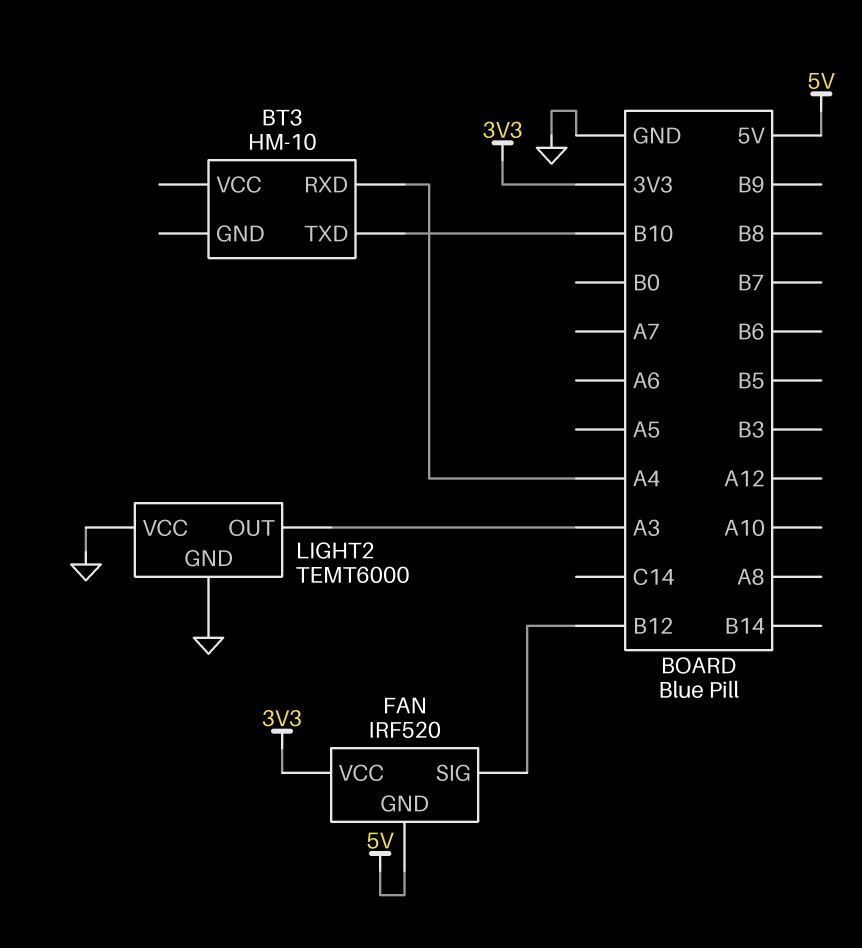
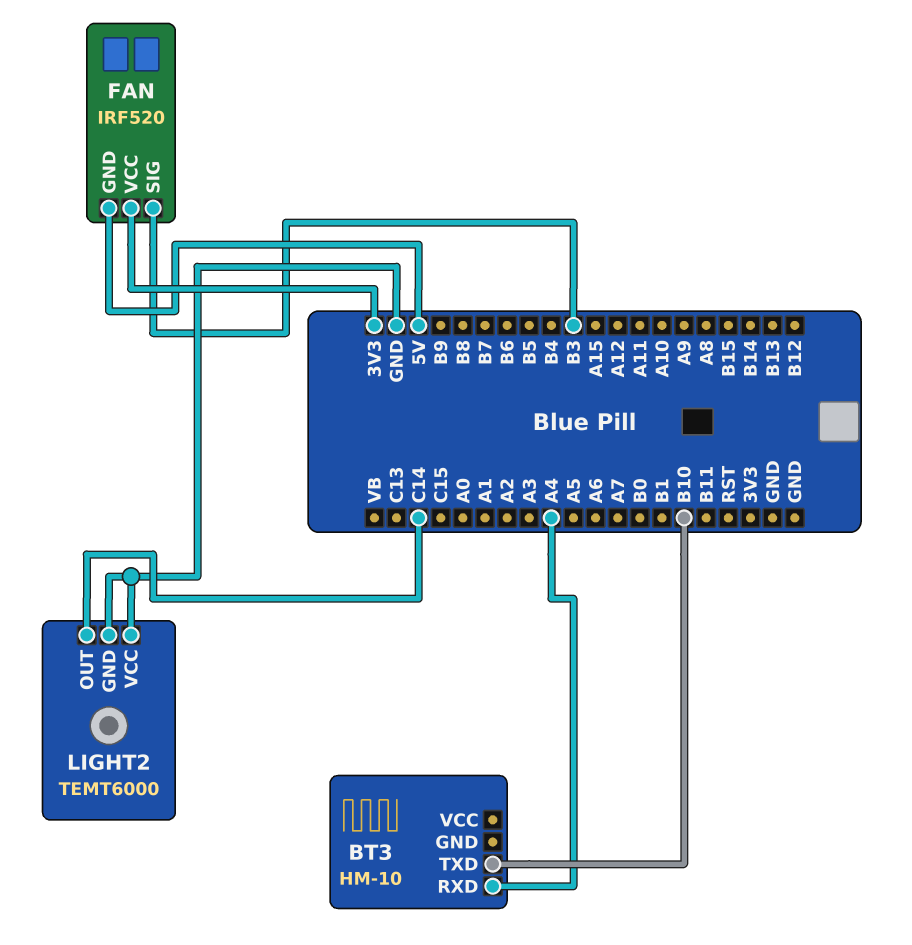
FAN pin SIG: B12 -> B3
LIGHT2 pin OUT: A3 -> C14

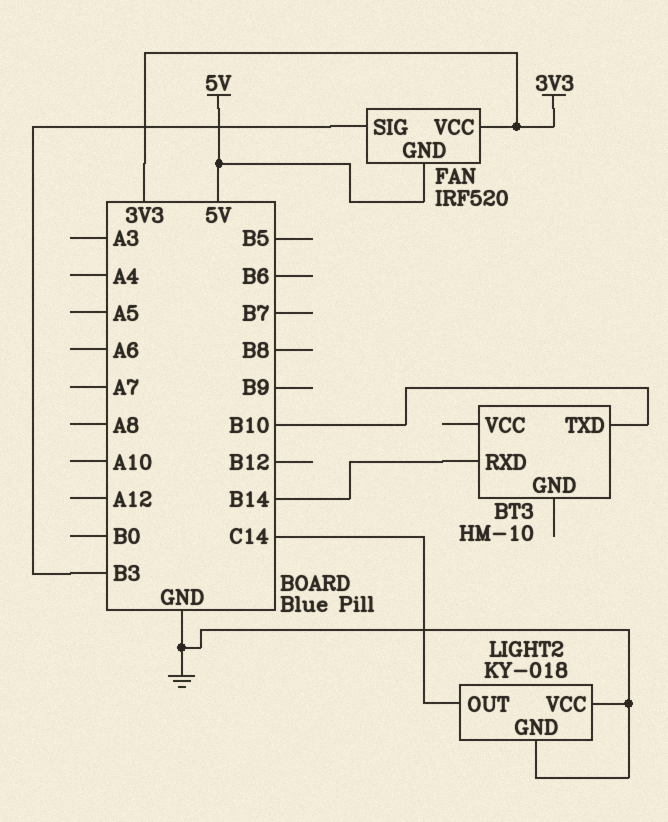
BT3 pin RXD: A4 -> B14
LIGHT2: TEMT6000 -> KY-018

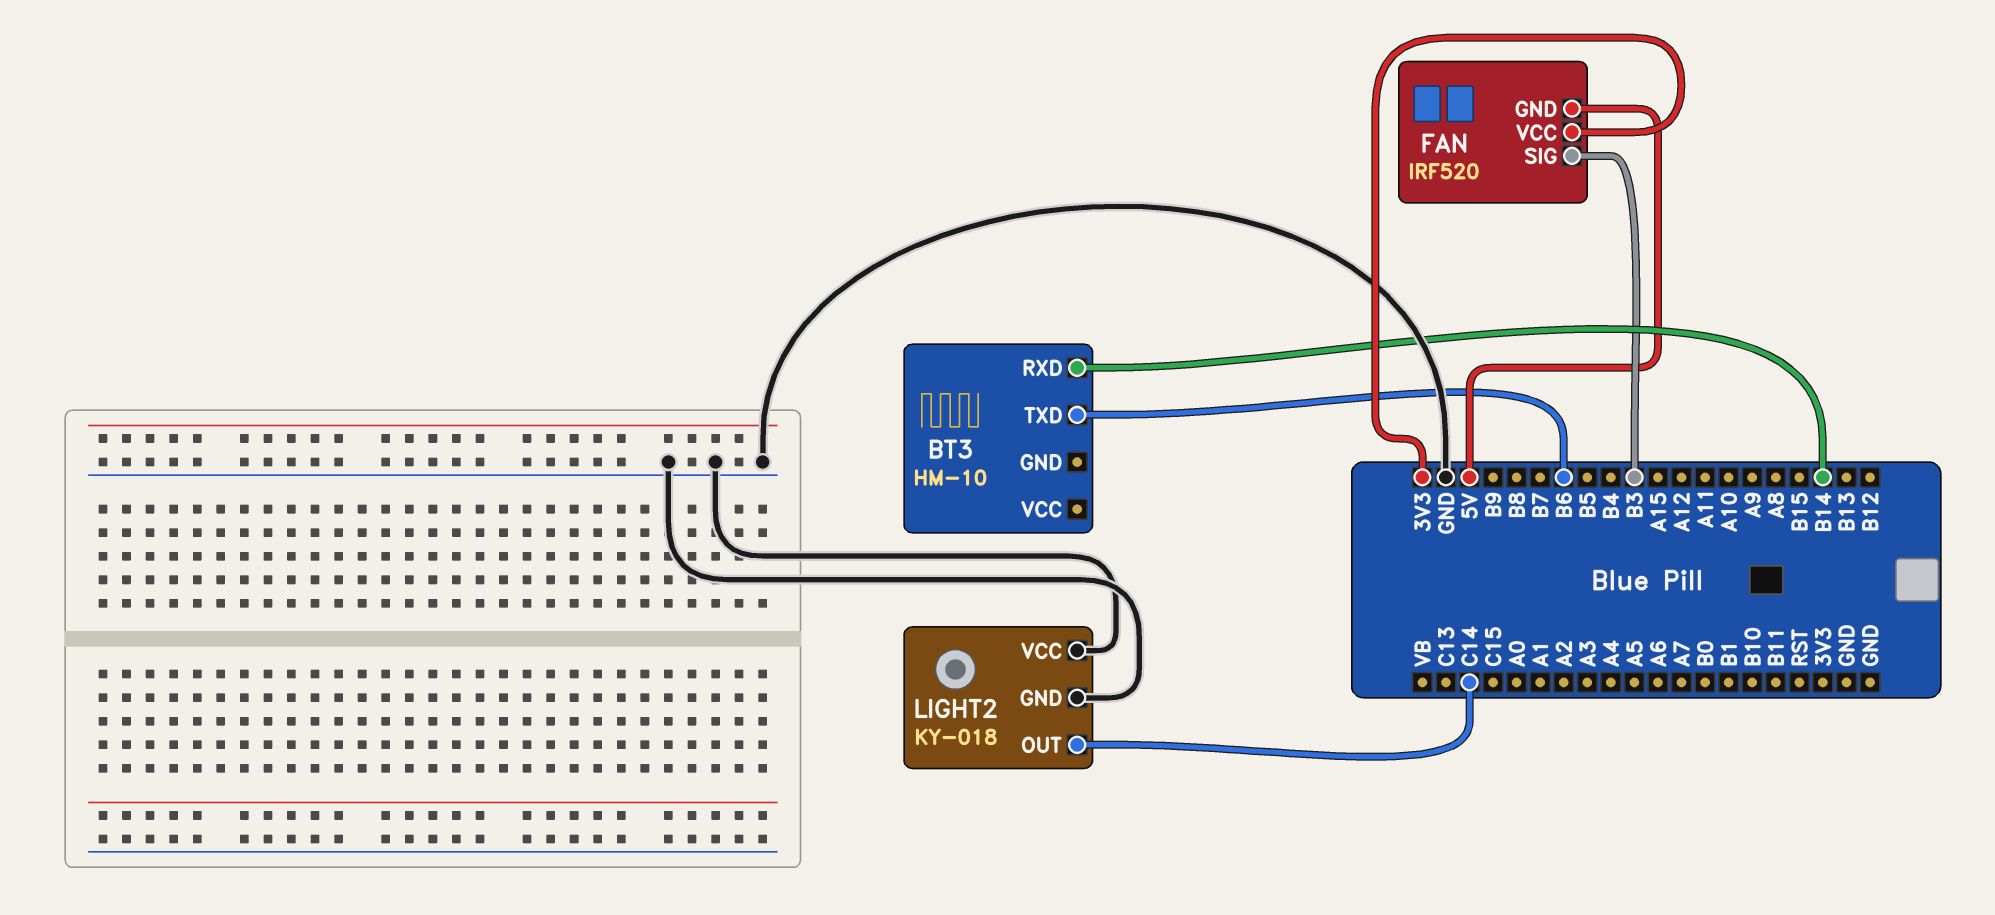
BT3 pin TXD: B10 -> B6

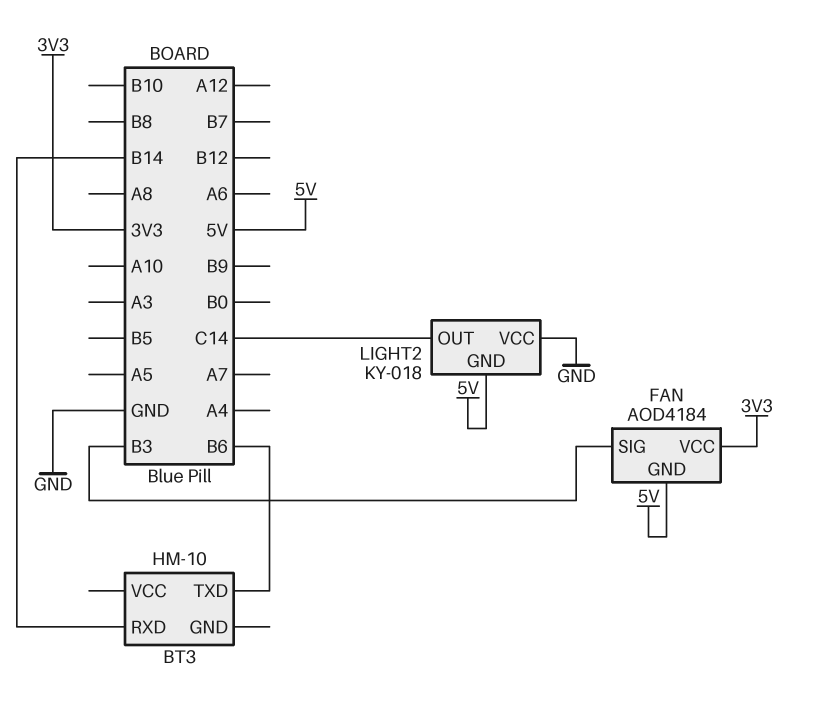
FAN: IRF520 -> AOD4184
LIGHT2 pin GND: GND -> 5V

